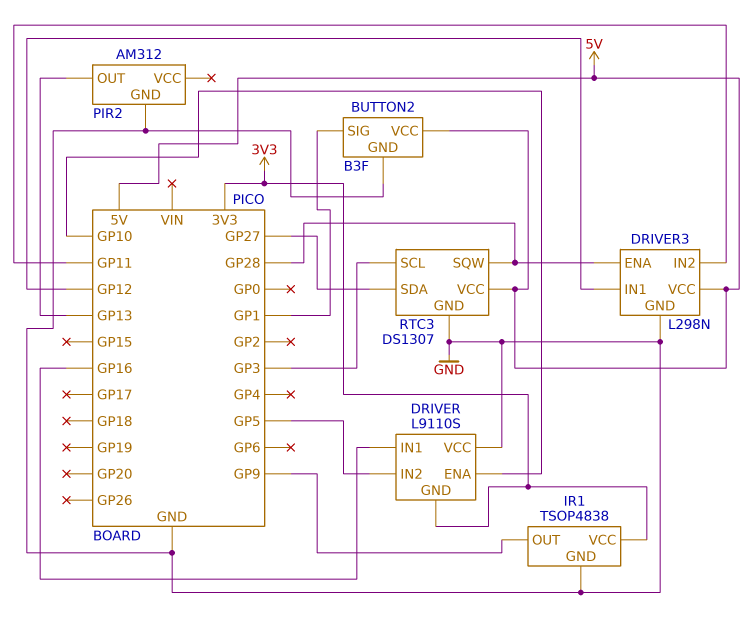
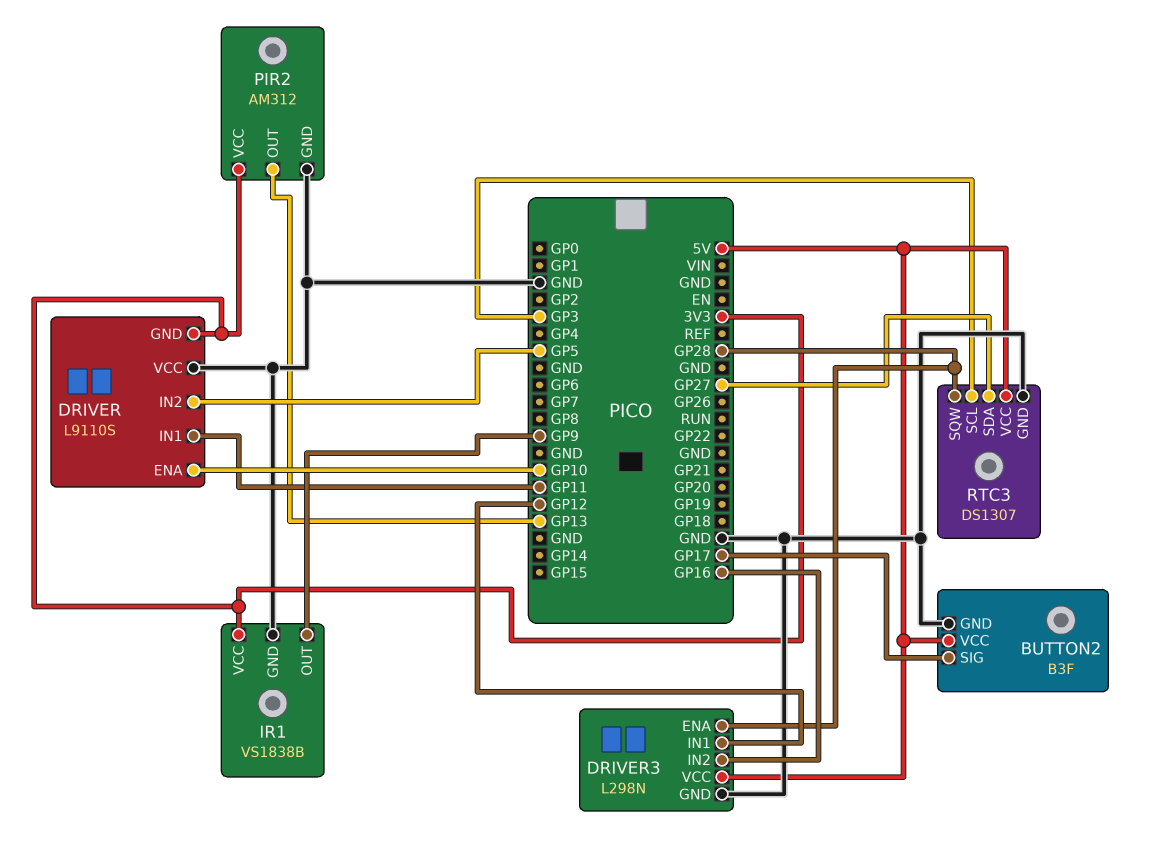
BUTTON2 pin SIG: GP1 -> GP17
DRIVER pin IN1: GP16 -> GP11
DRIVER3 pin IN2: GP11 -> GP16
IR1: TSOP4838 -> VS1838B
PIR2 pin VCC: none -> 3V3

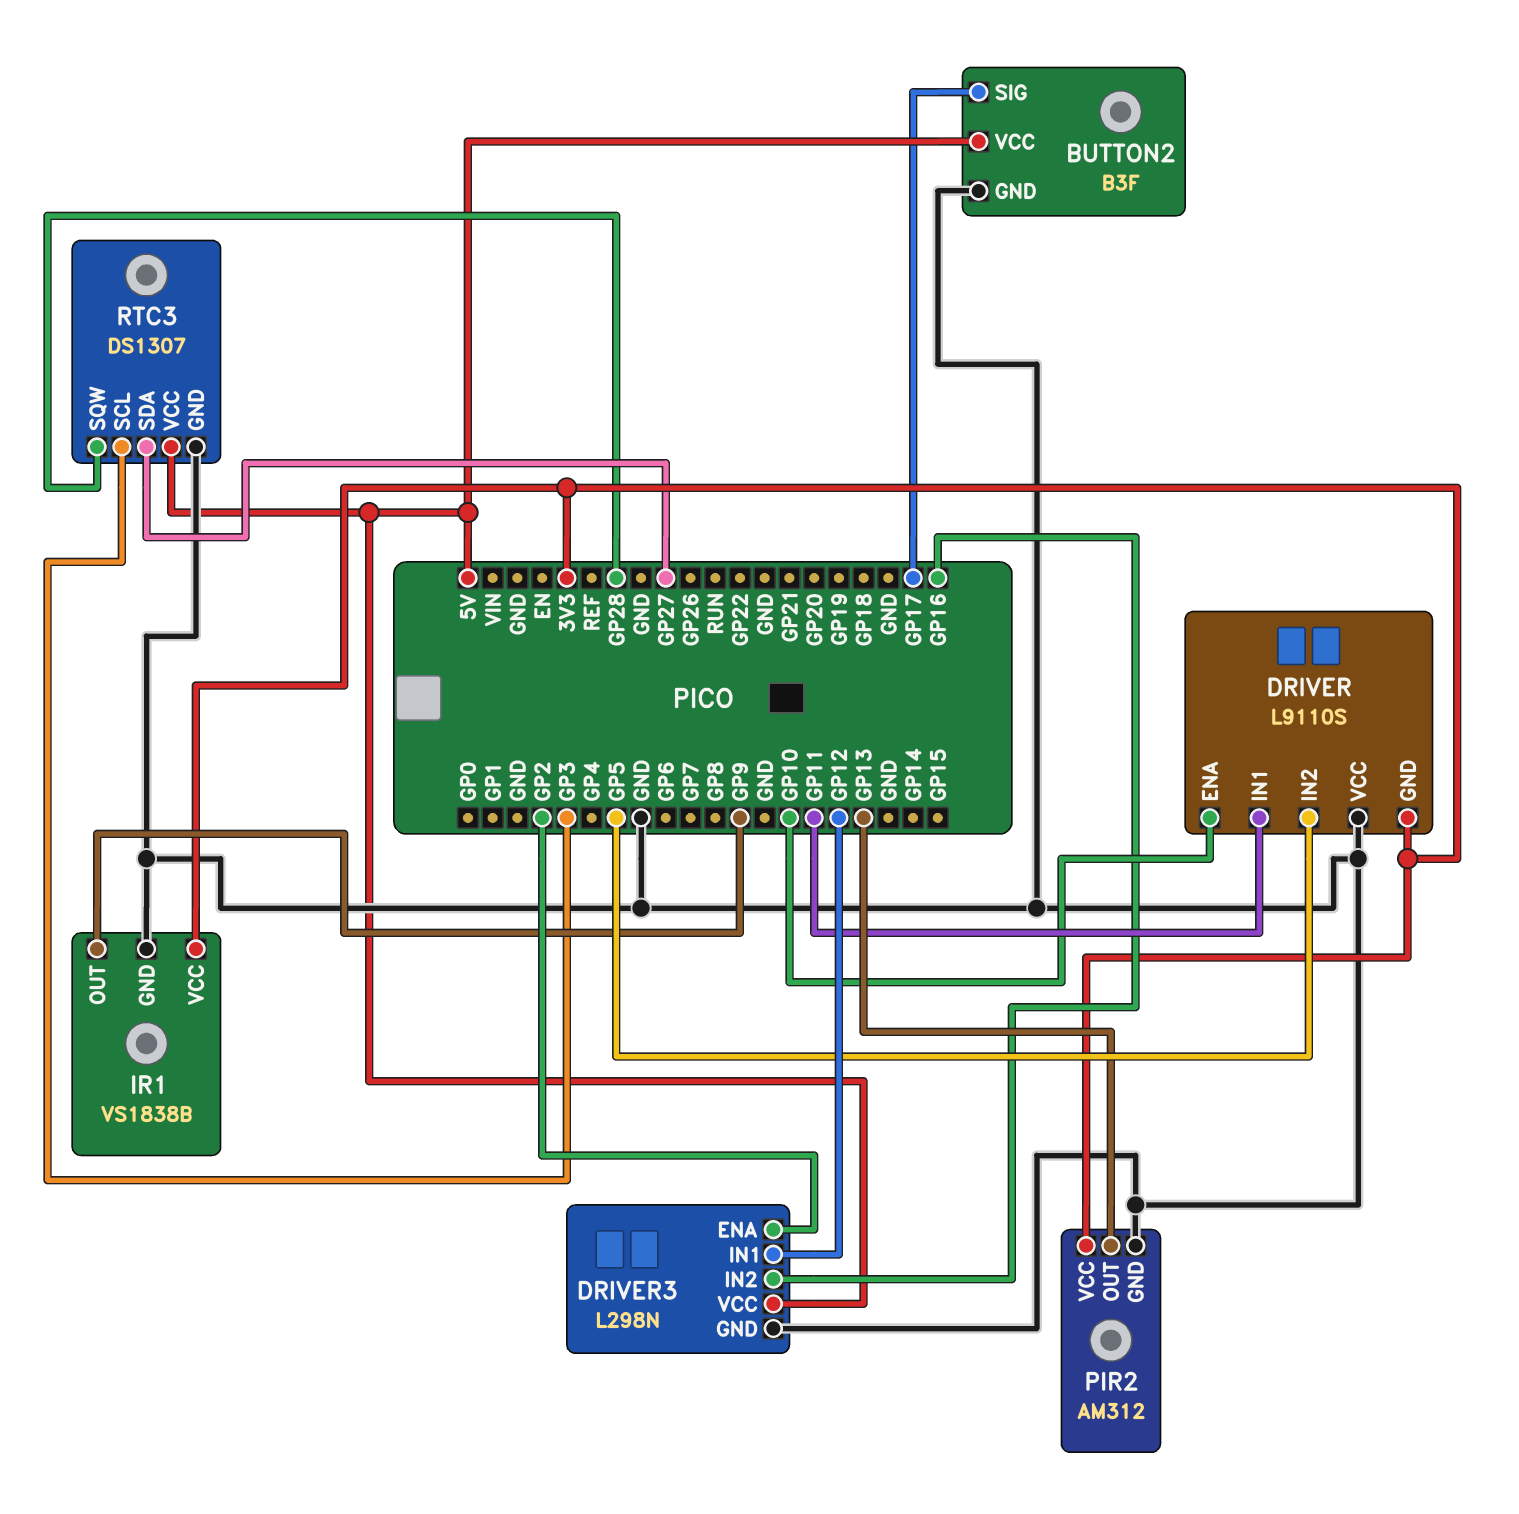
DRIVER3 pin ENA: GP28 -> GP2

